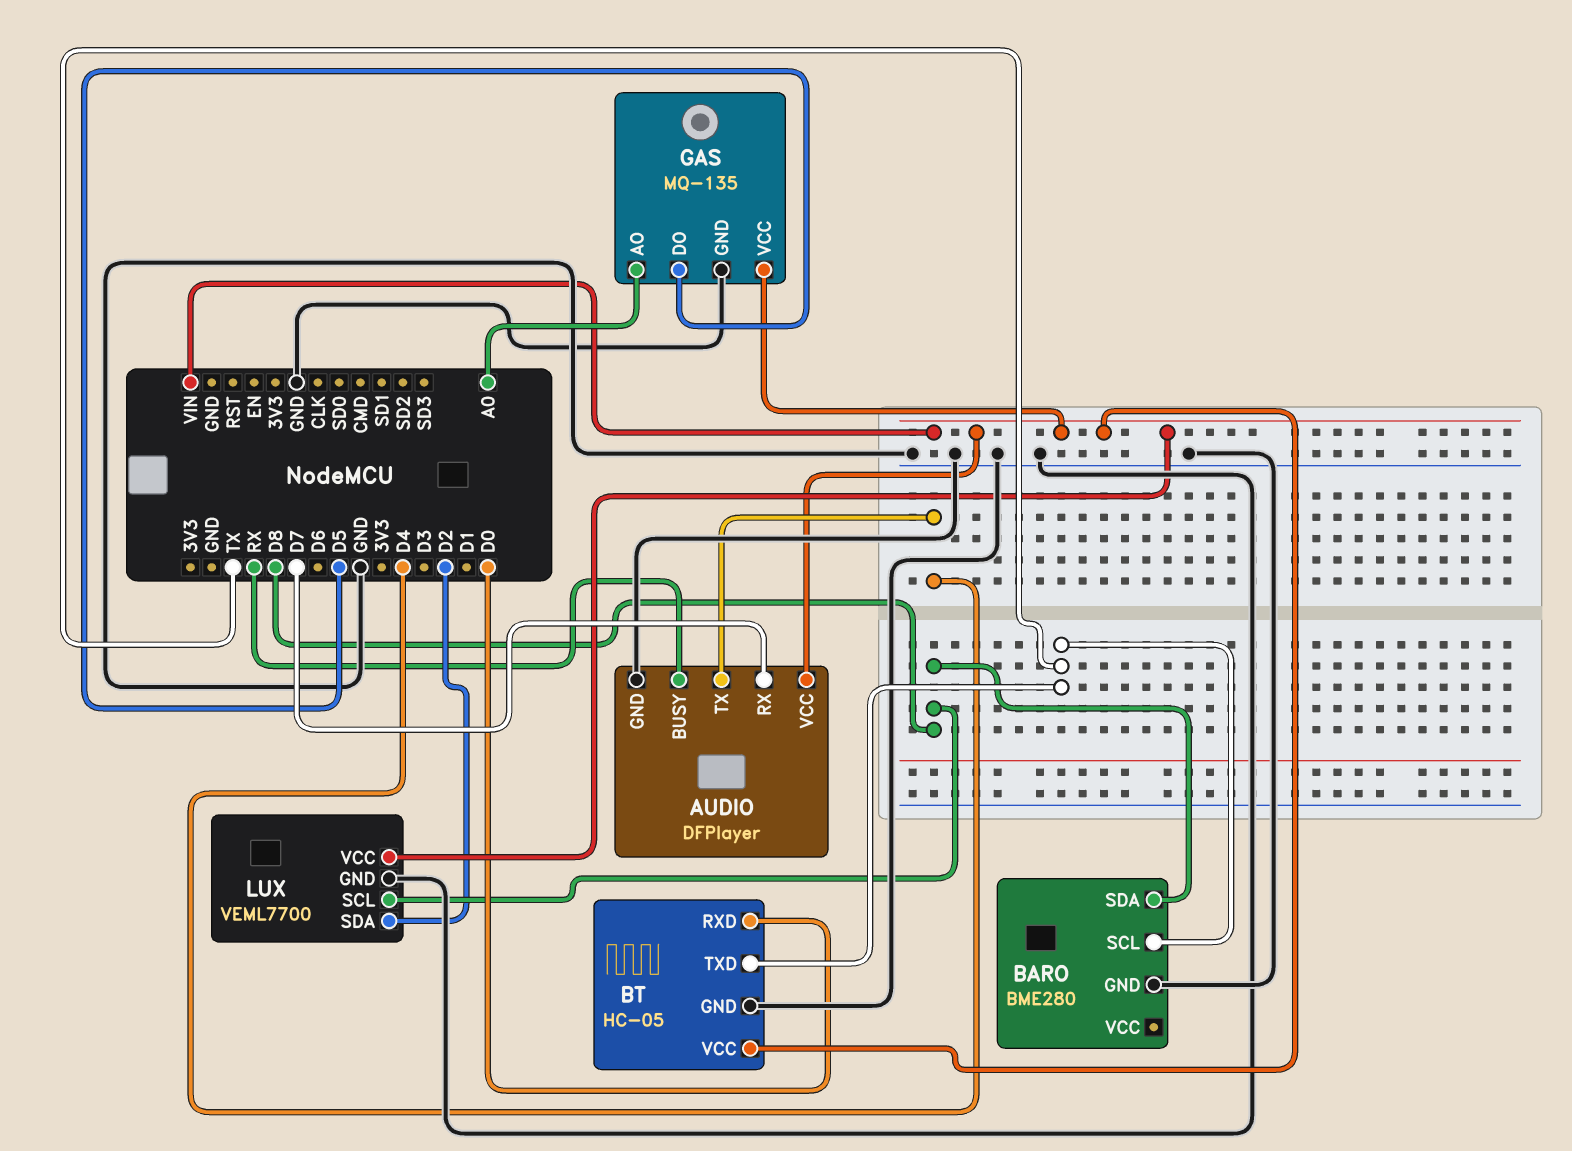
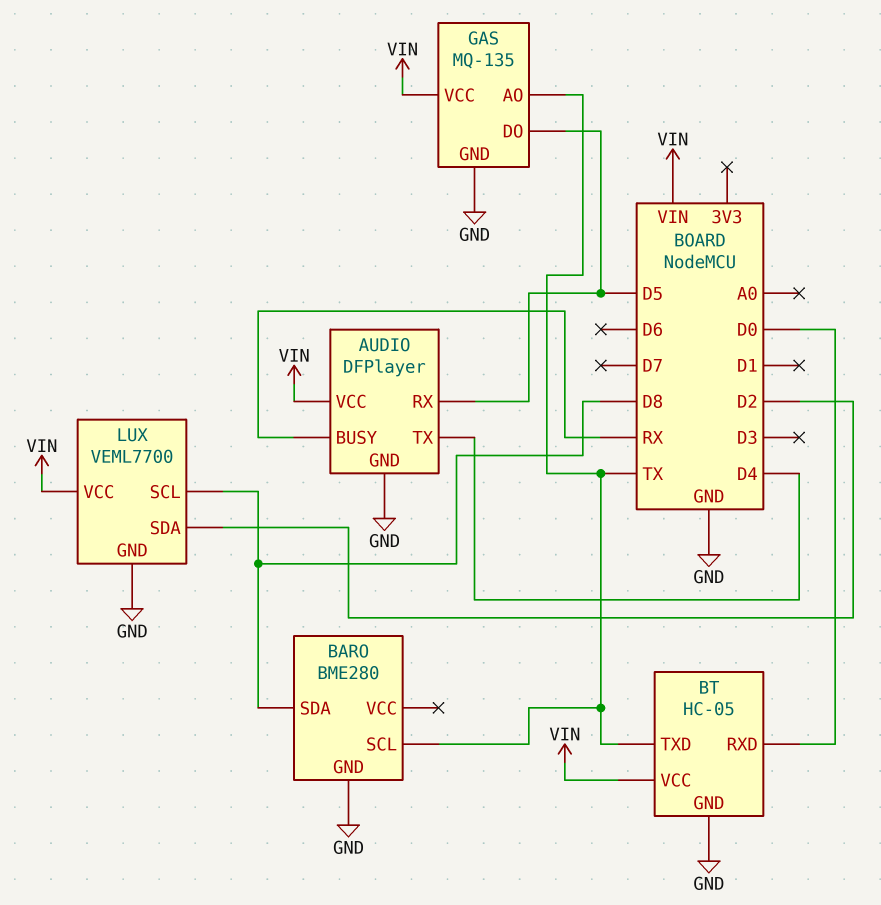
AUDIO pin RX: D7 -> D5
GAS pin AO: A0 -> TX

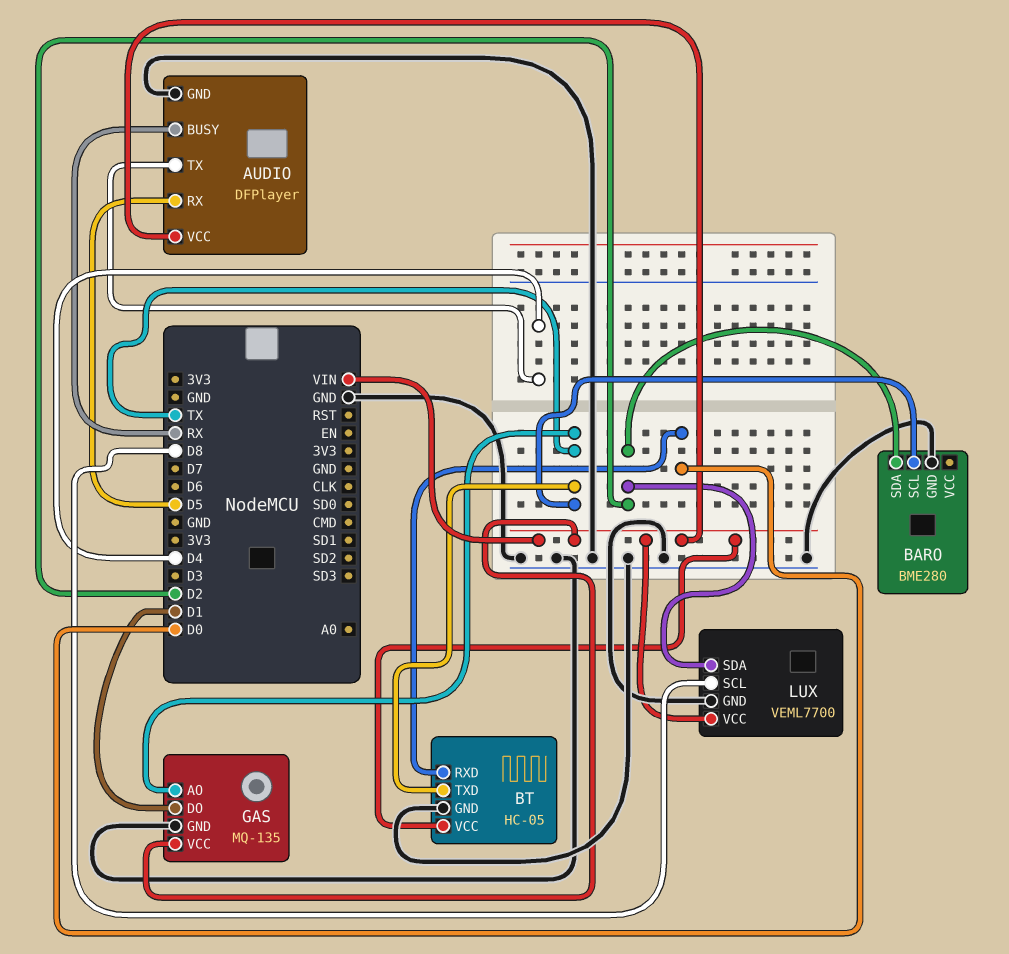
BARO pin SDA: D8 -> D2
GAS pin DO: D5 -> D1

